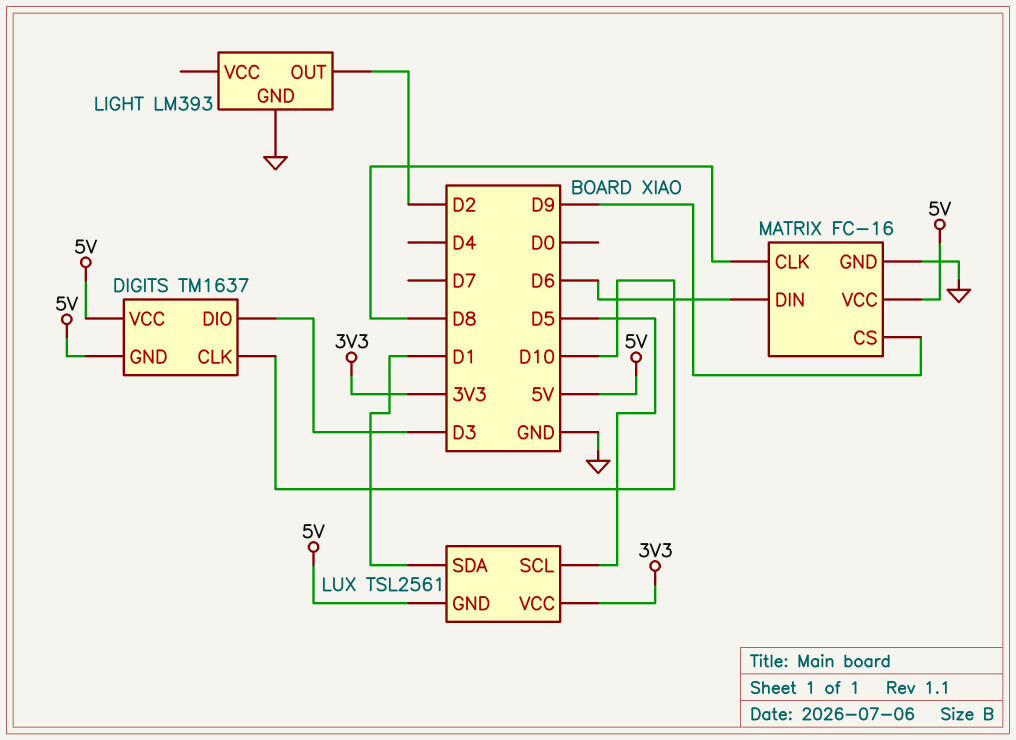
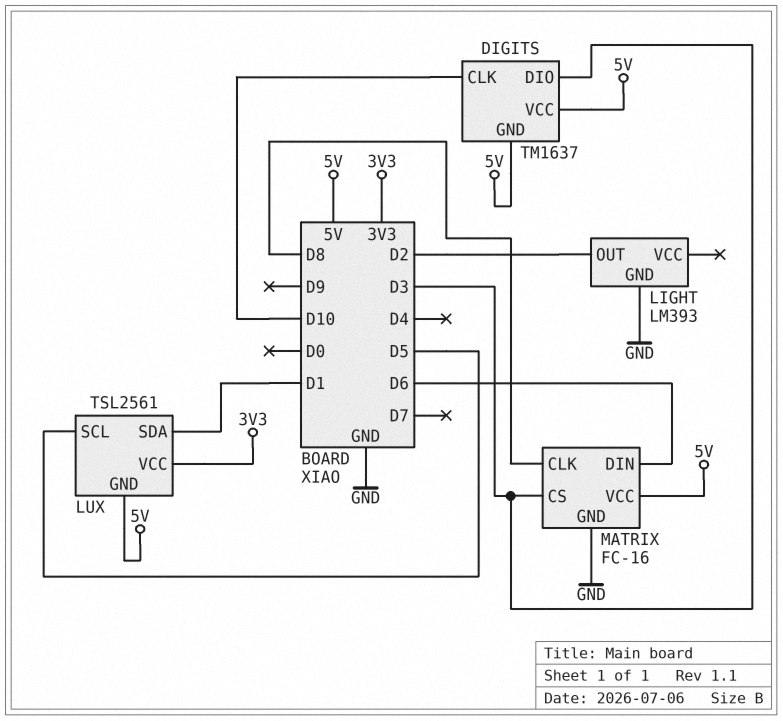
MATRIX pin CS: D9 -> D3

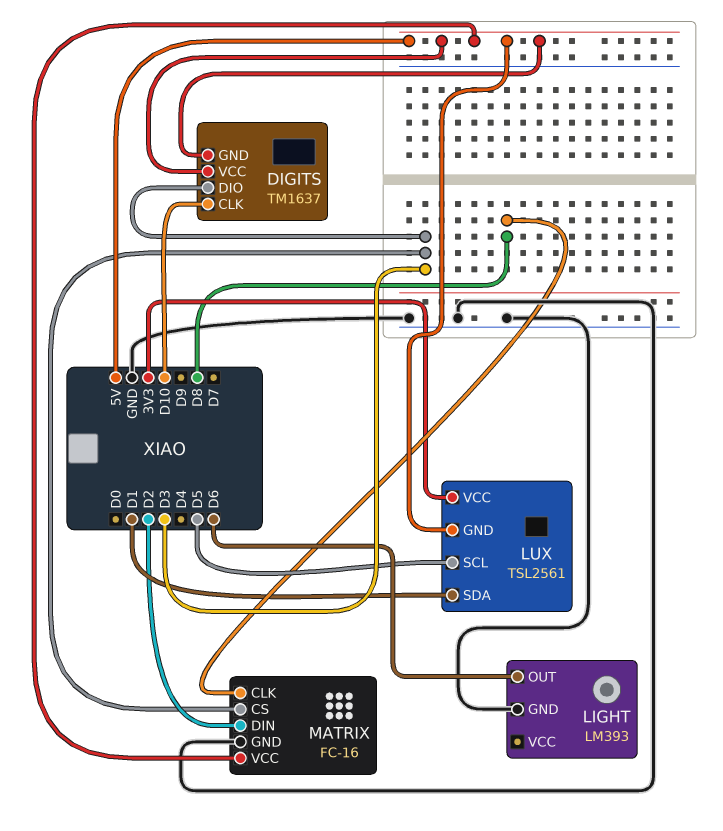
LIGHT pin OUT: D2 -> D6
MATRIX pin DIN: D6 -> D2

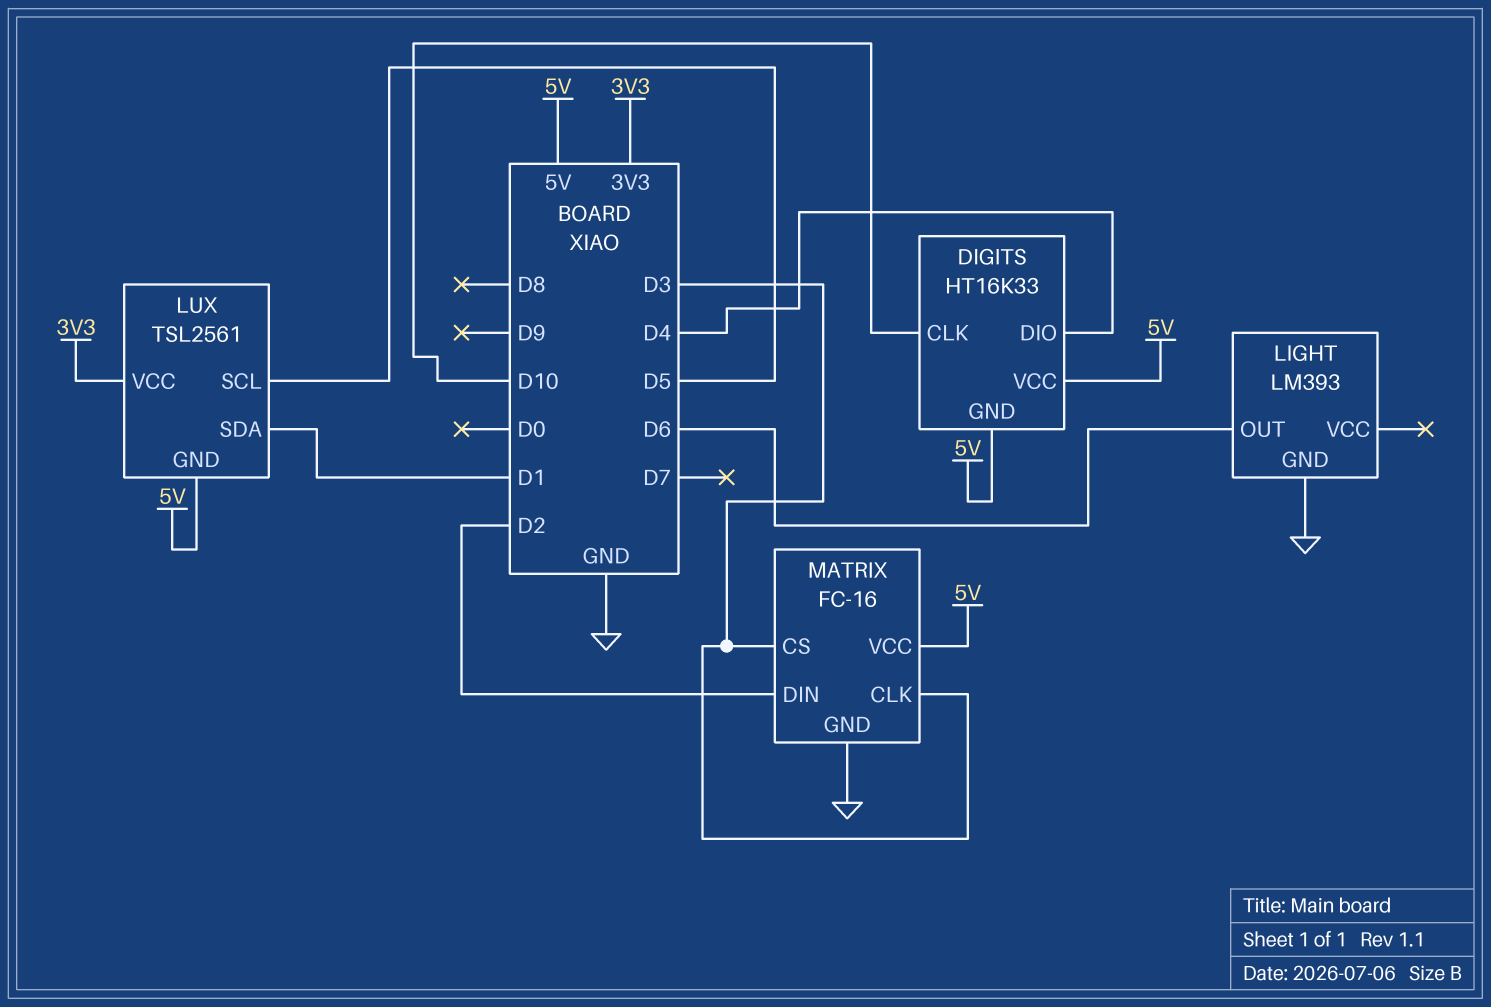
DIGITS: TM1637 -> HT16K33
DIGITS pin DIO: D3 -> D4
MATRIX pin CLK: D8 -> D3

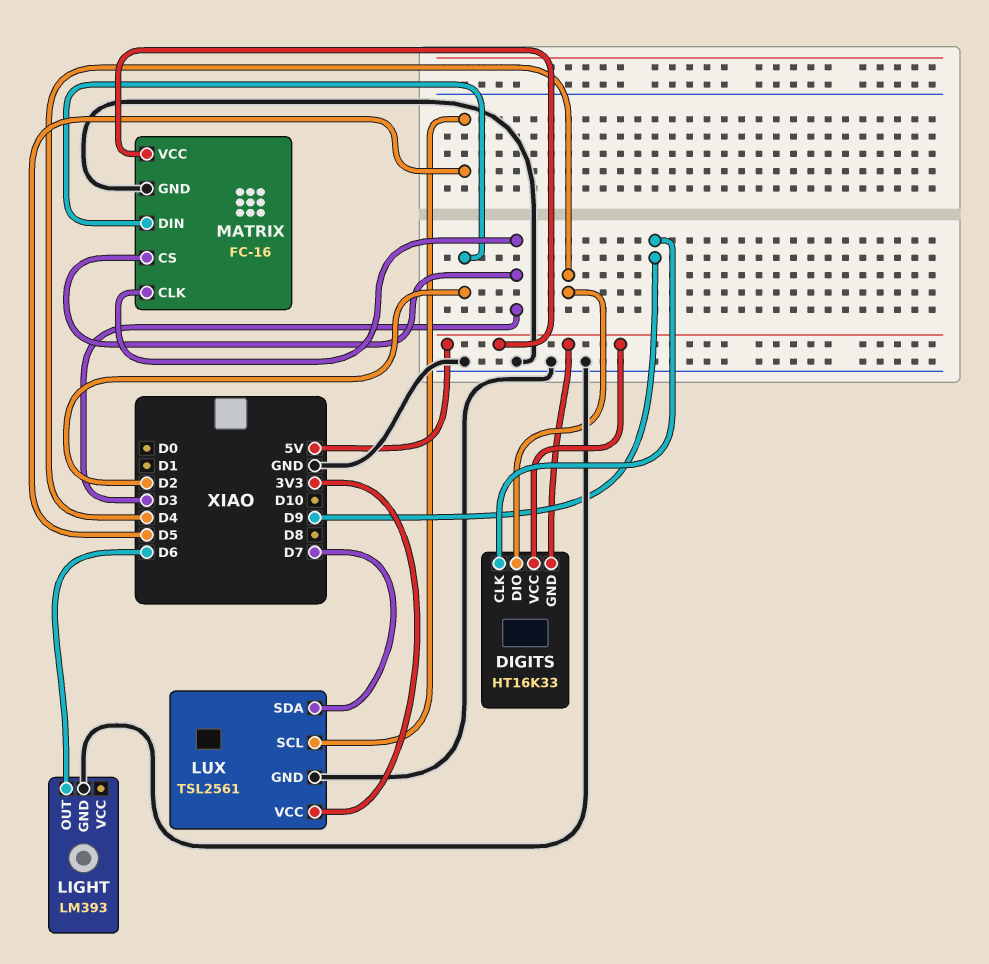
DIGITS pin CLK: D10 -> D9
LUX pin GND: 5V -> GND
LUX pin SDA: D1 -> D7

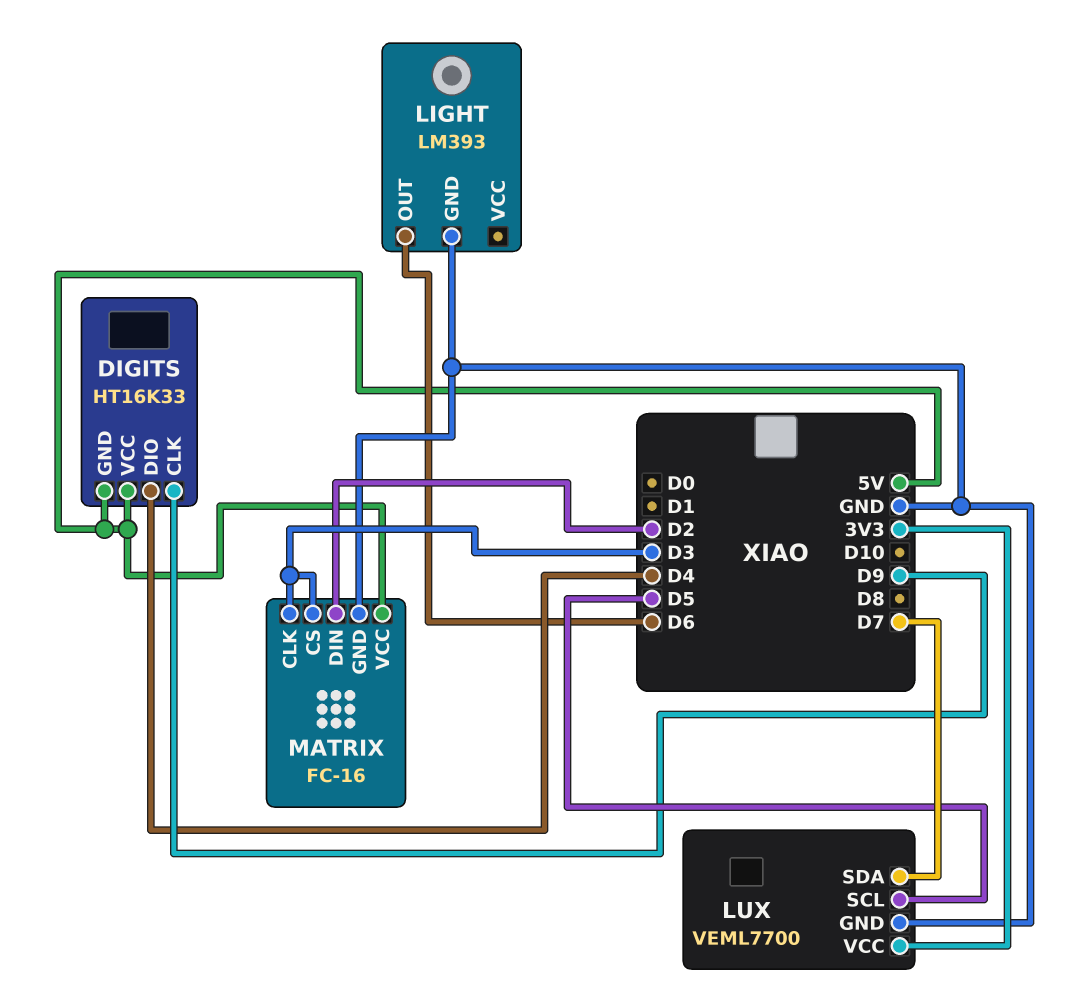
LUX: TSL2561 -> VEML7700

